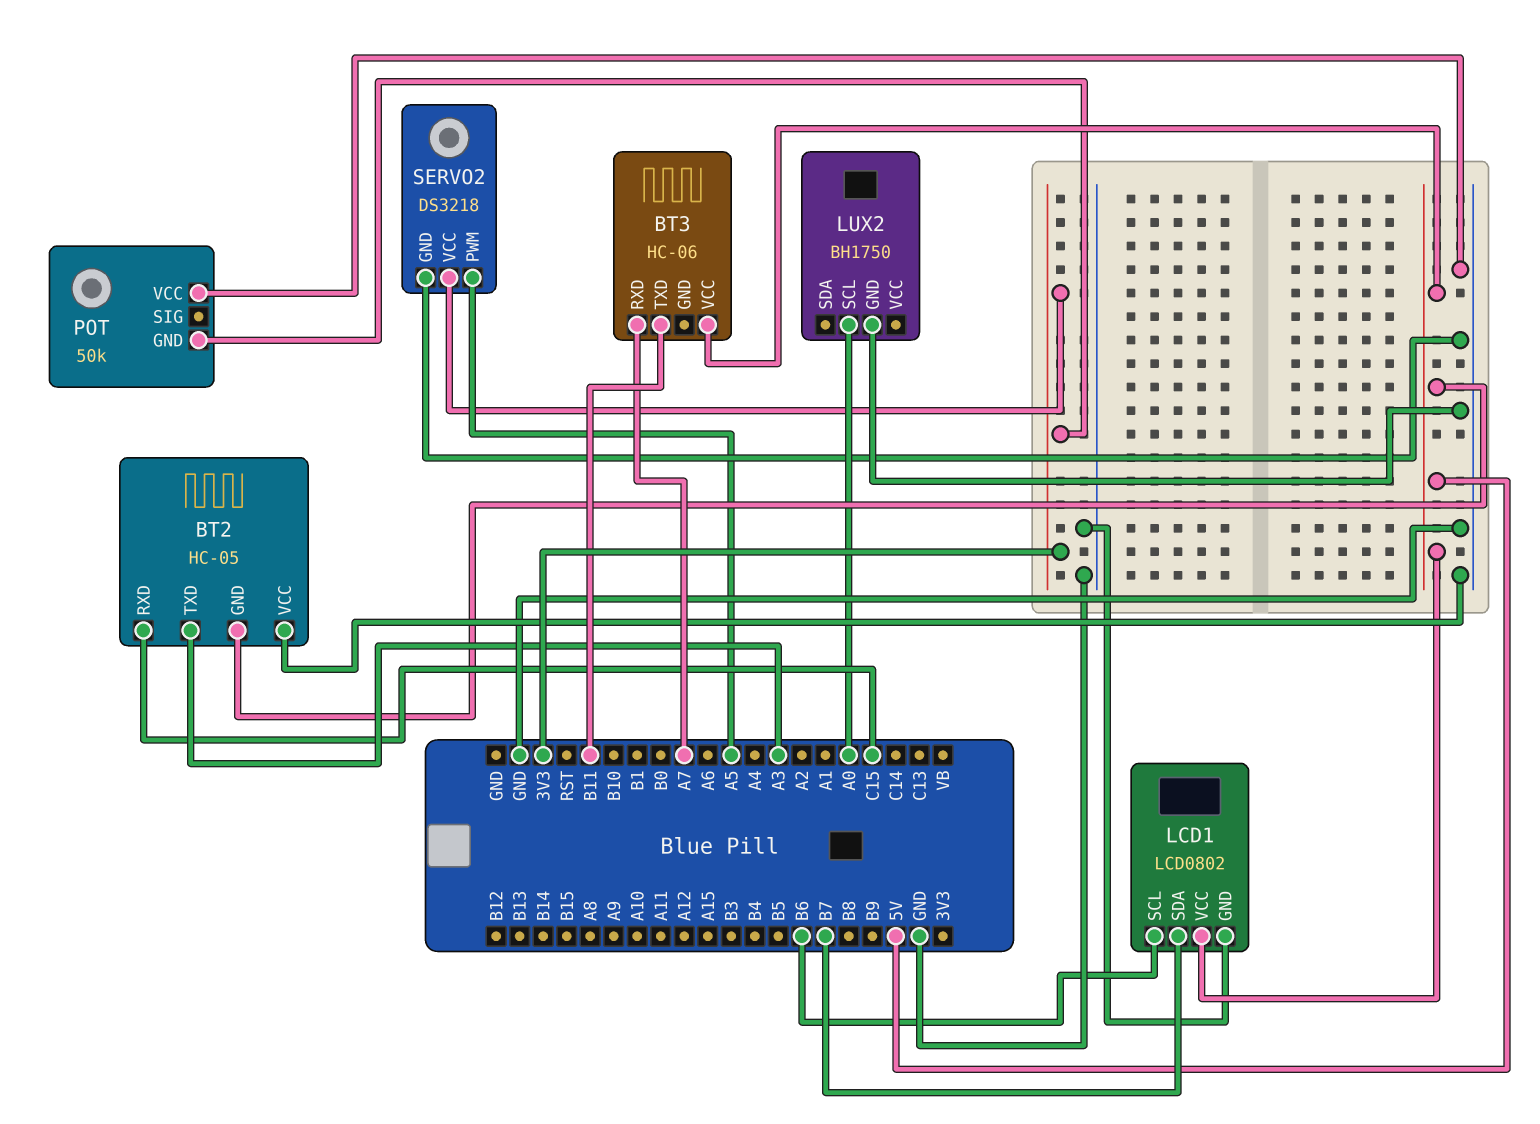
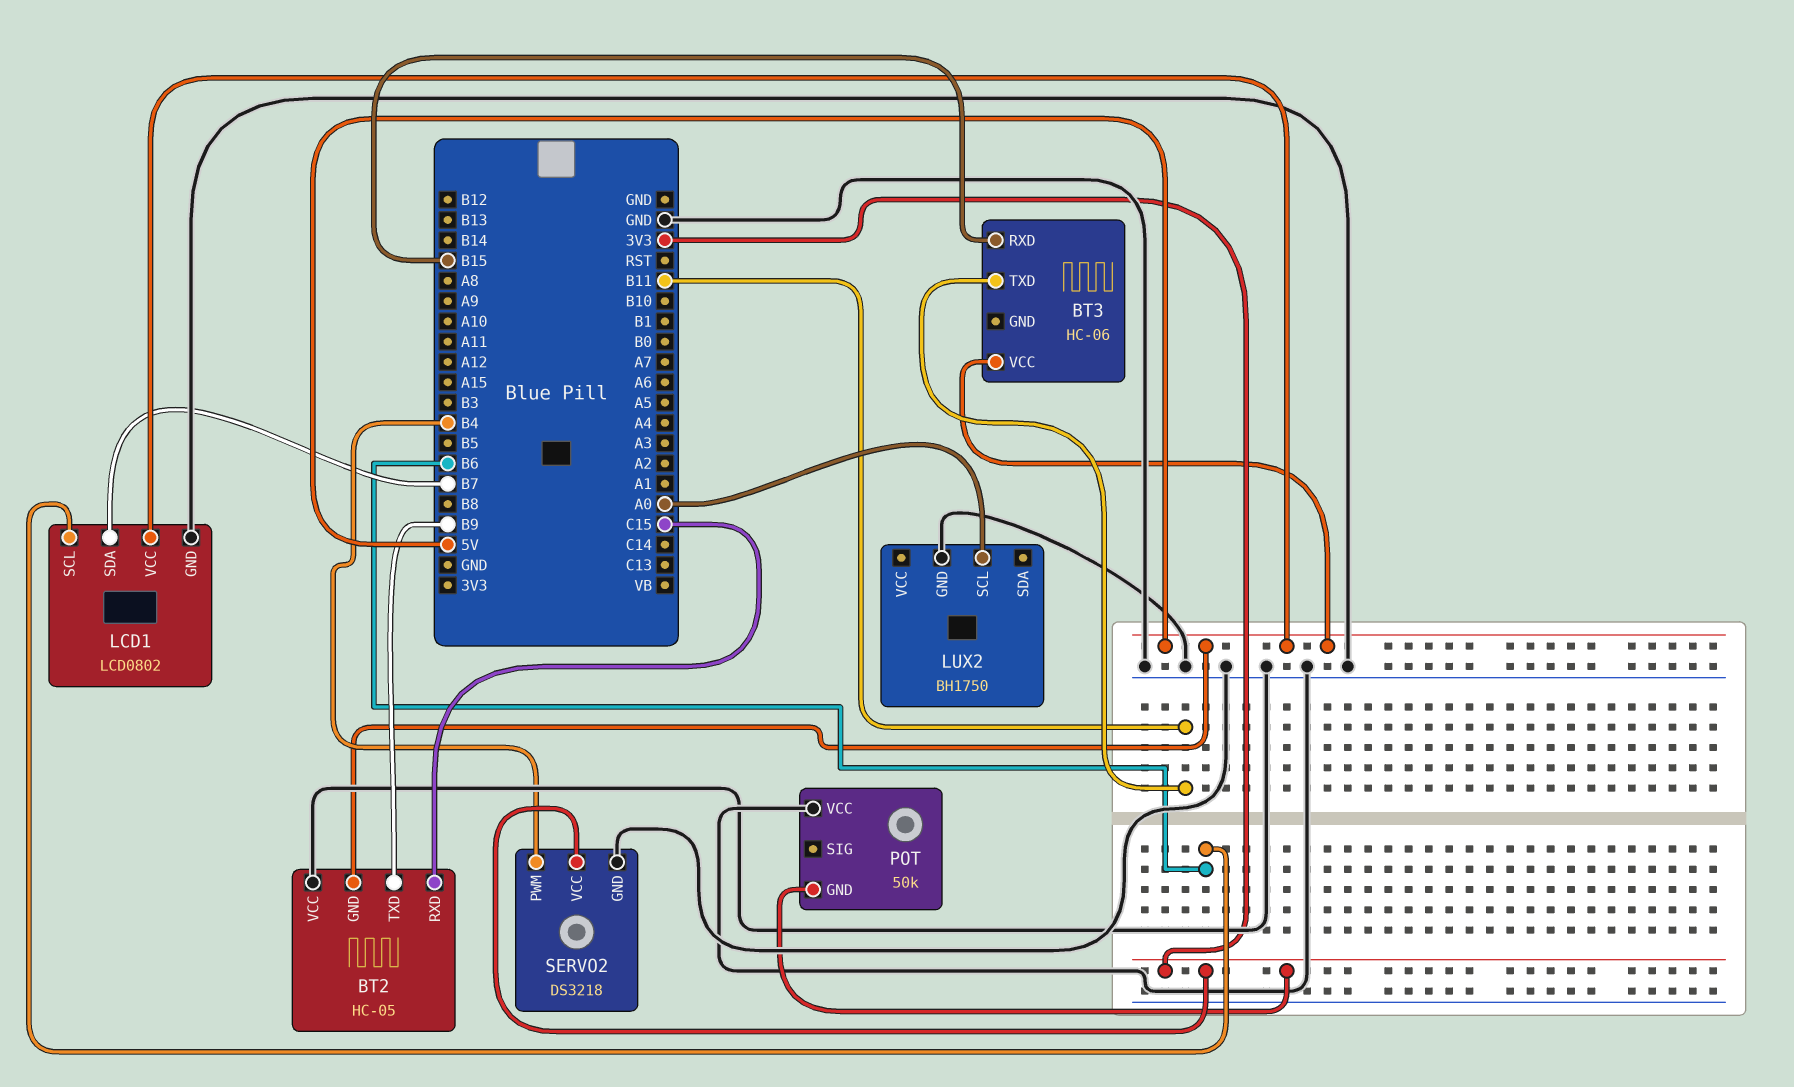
BT2 pin TXD: A3 -> B9
BT3 pin RXD: A7 -> B15
SERVO2 pin PWM: A5 -> B4

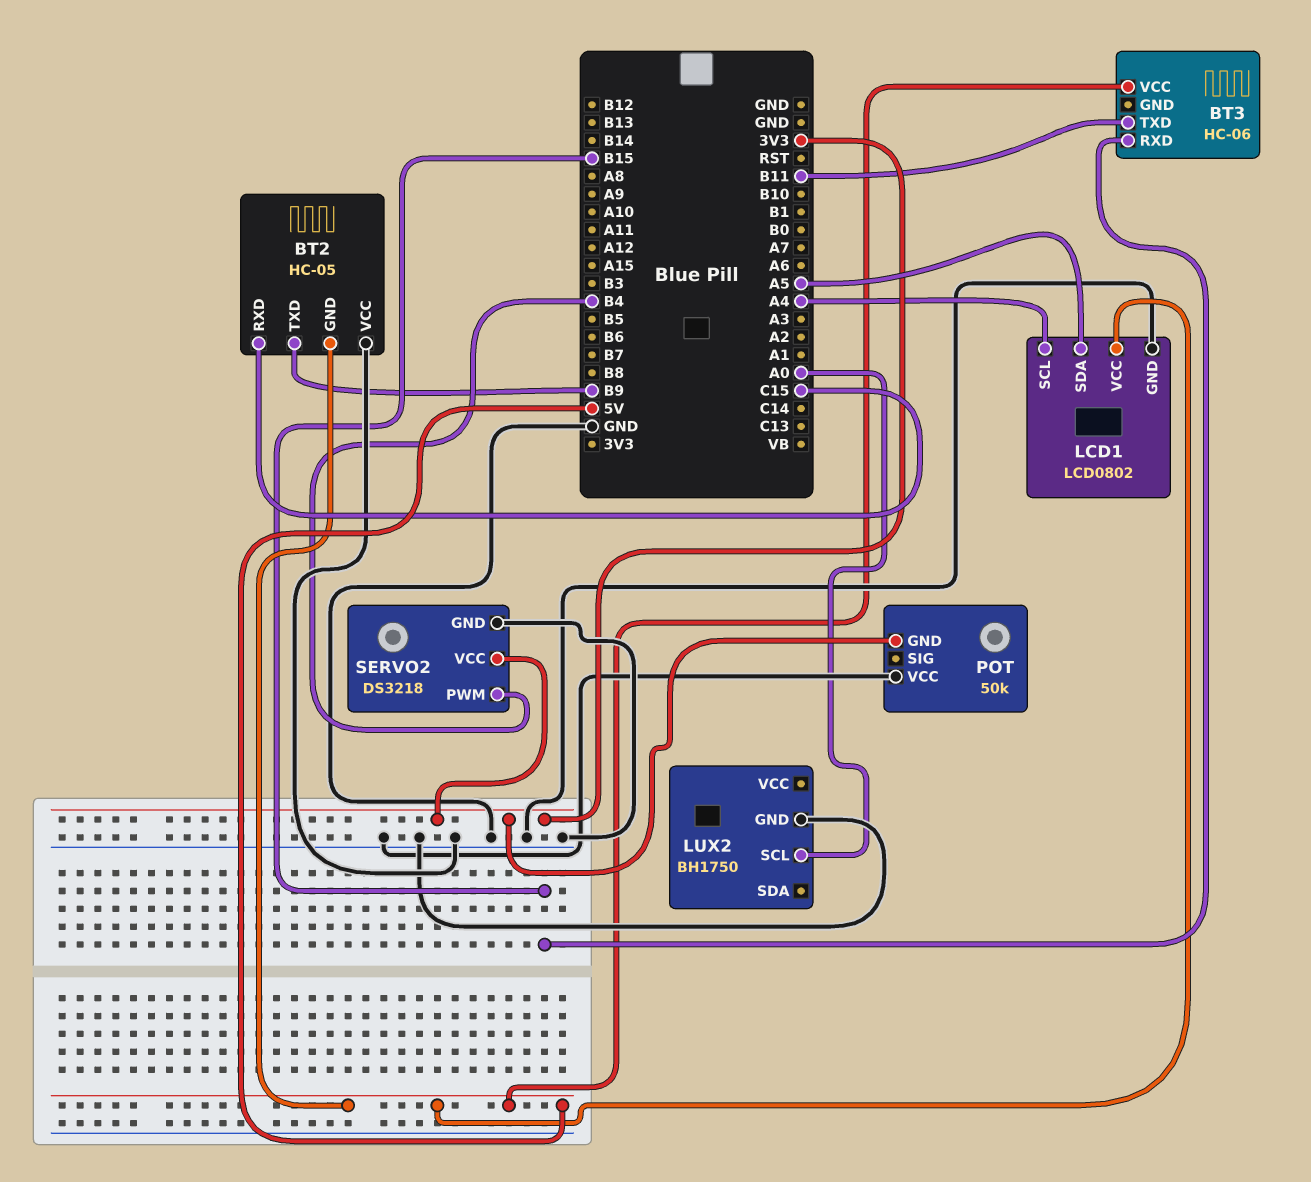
LCD1 pin SCL: B6 -> A4
LCD1 pin SDA: B7 -> A5

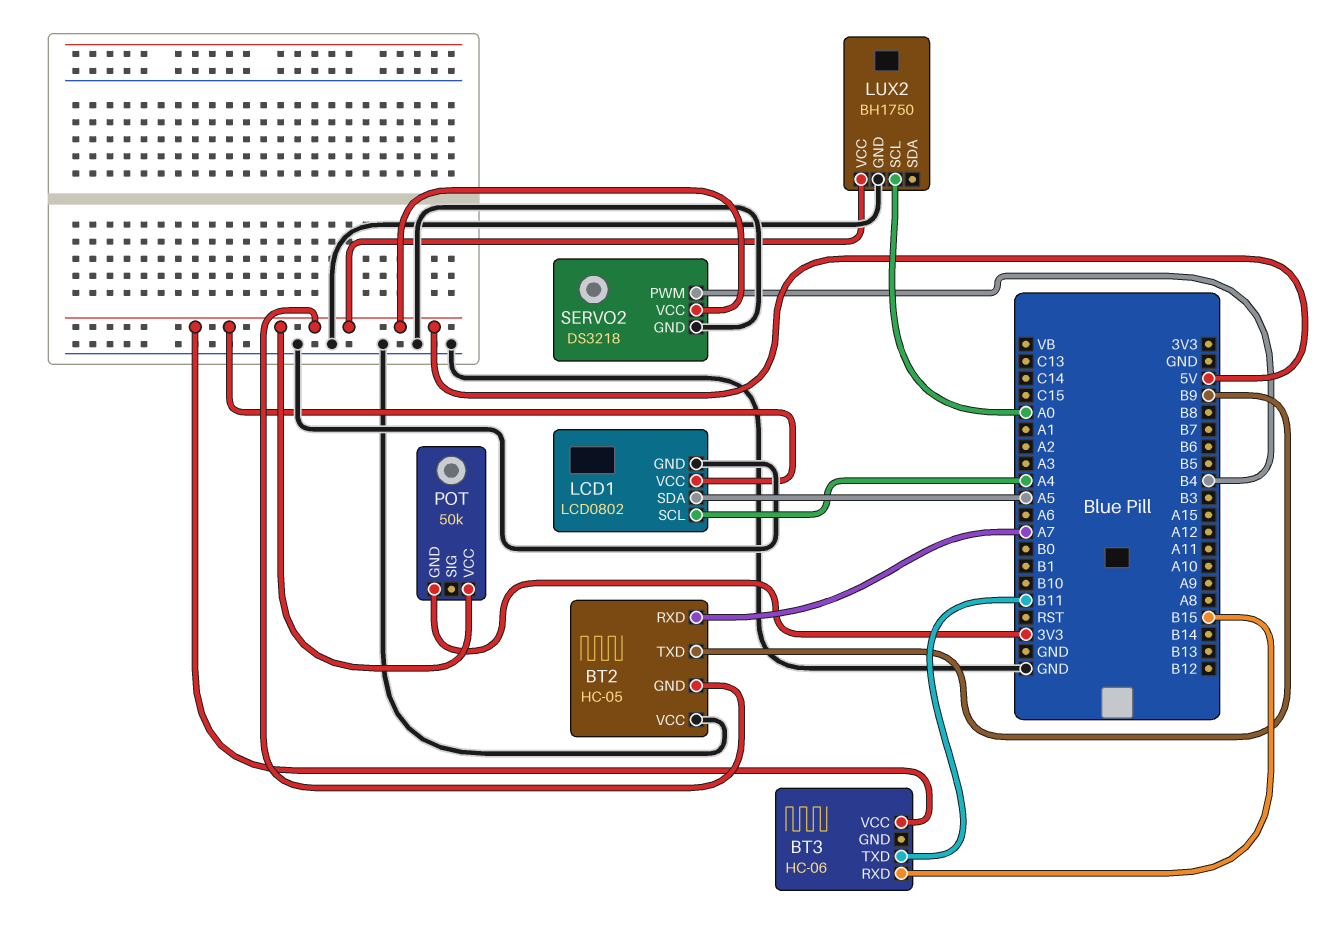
BT2 pin RXD: C15 -> A7
LUX2 pin VCC: none -> 5V
POT pin VCC: GND -> 5V
SERVO2 pin VCC: 3V3 -> 5V

